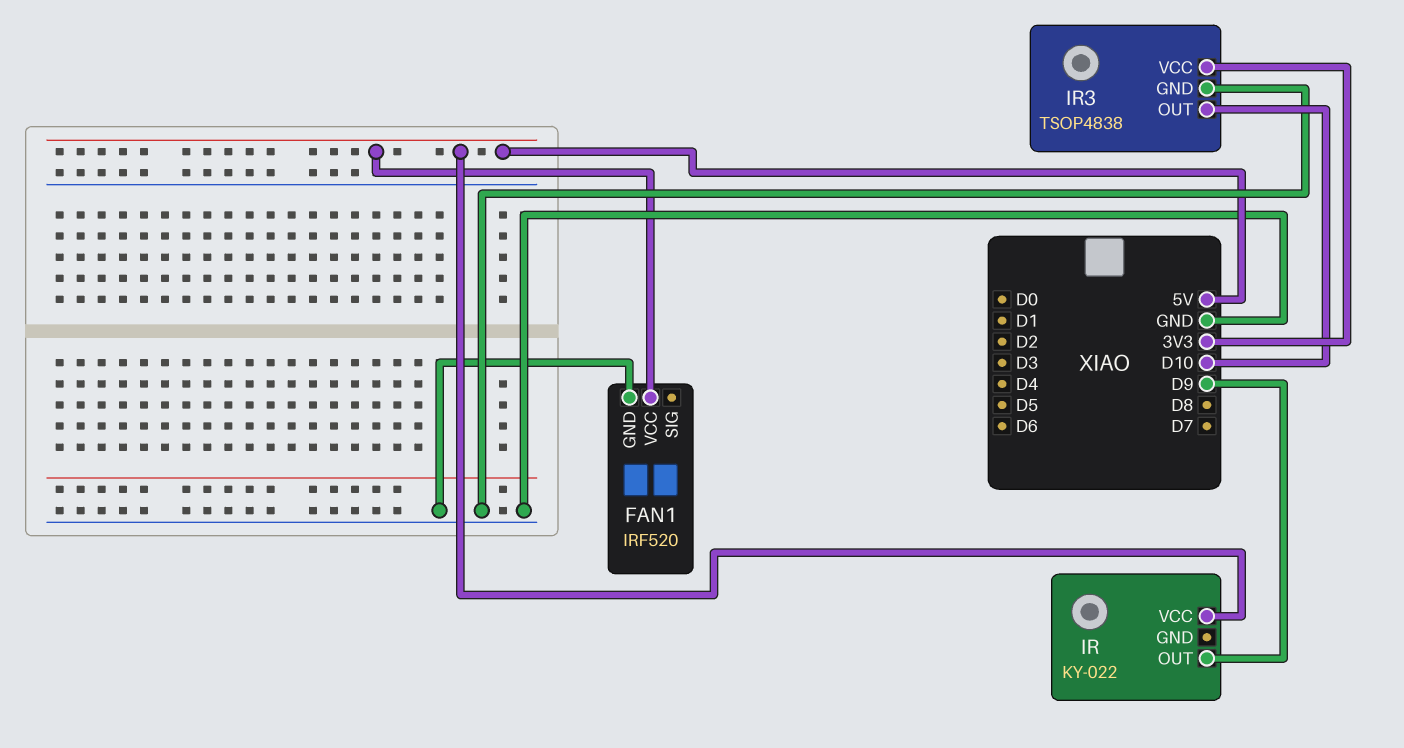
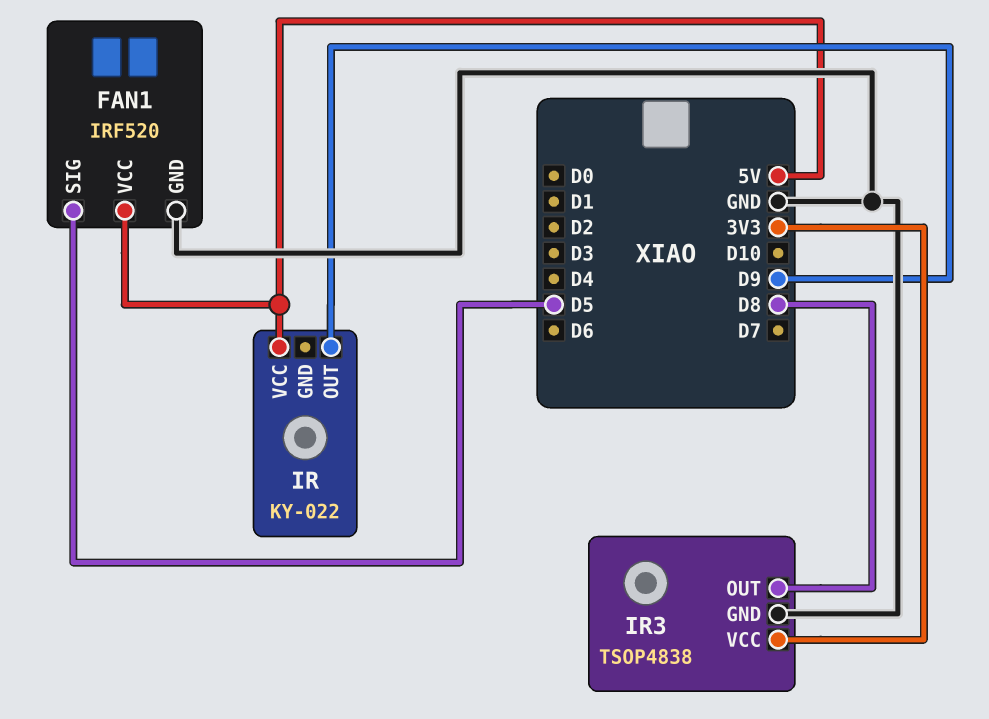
FAN1 pin SIG: none -> D5
IR3 pin OUT: D10 -> D8

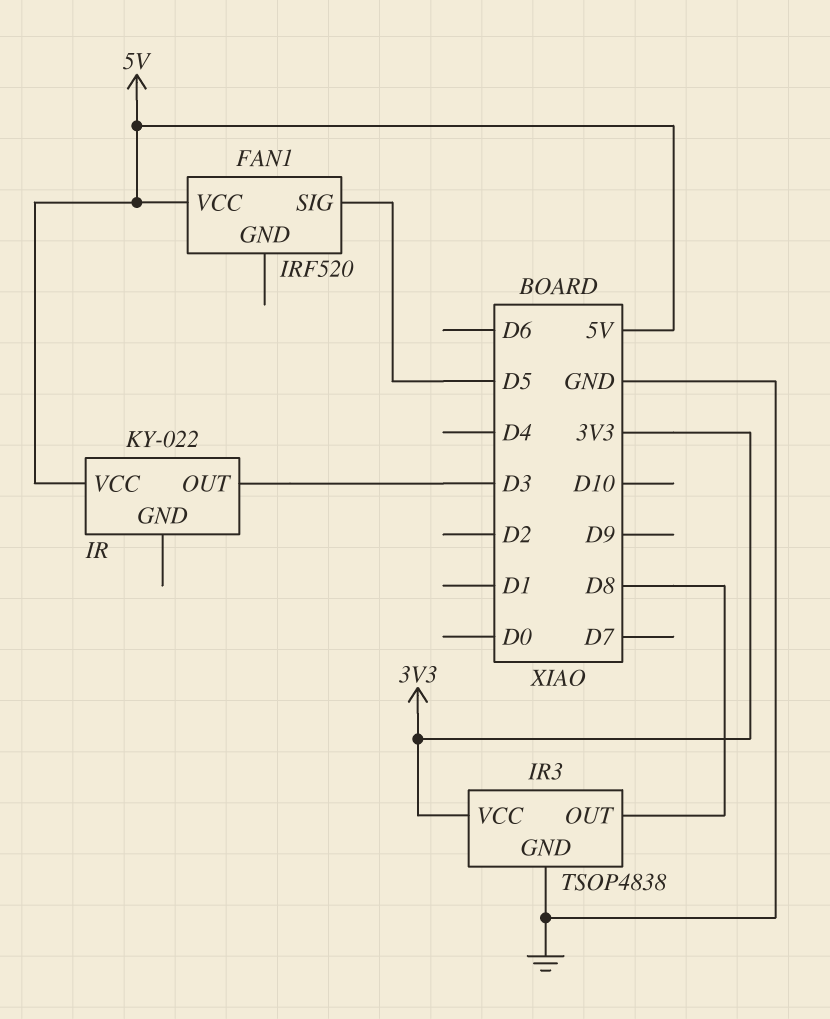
FAN1 pin GND: GND -> none
IR pin OUT: D9 -> D3

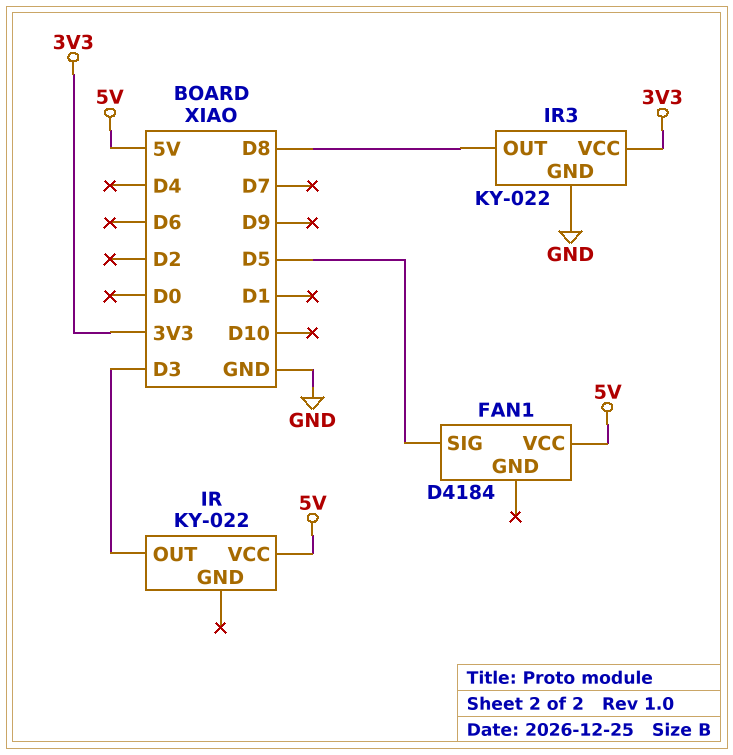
FAN1: IRF520 -> D4184
IR3: TSOP4838 -> KY-022

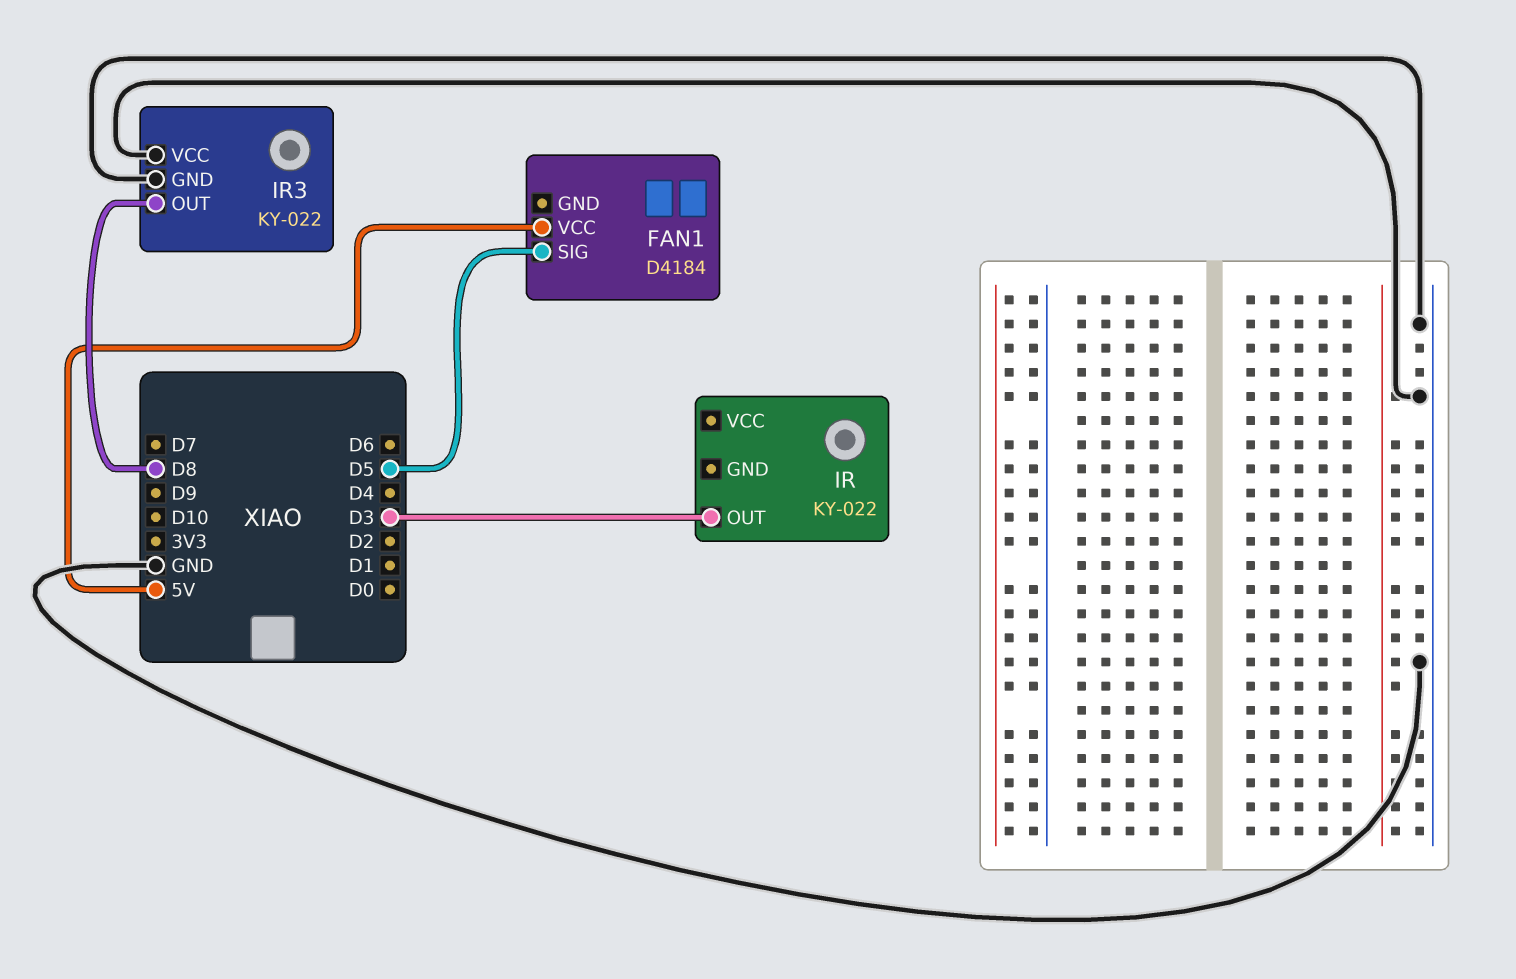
IR pin VCC: 5V -> none
IR3 pin VCC: 3V3 -> GND

